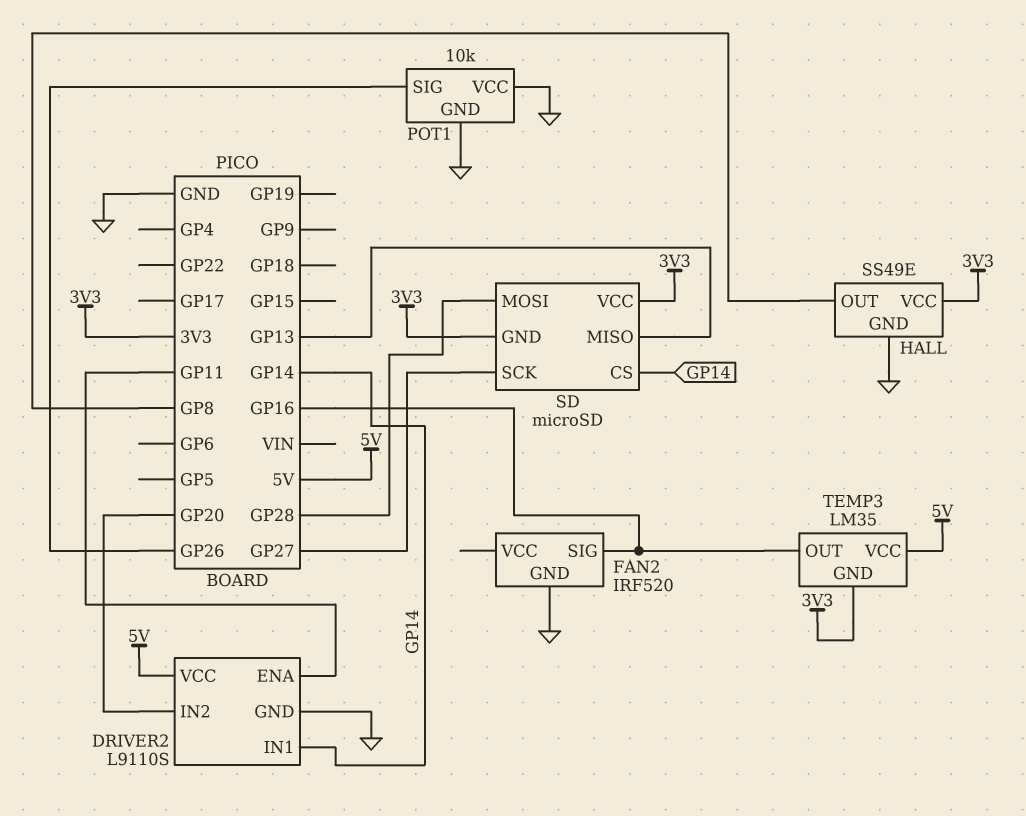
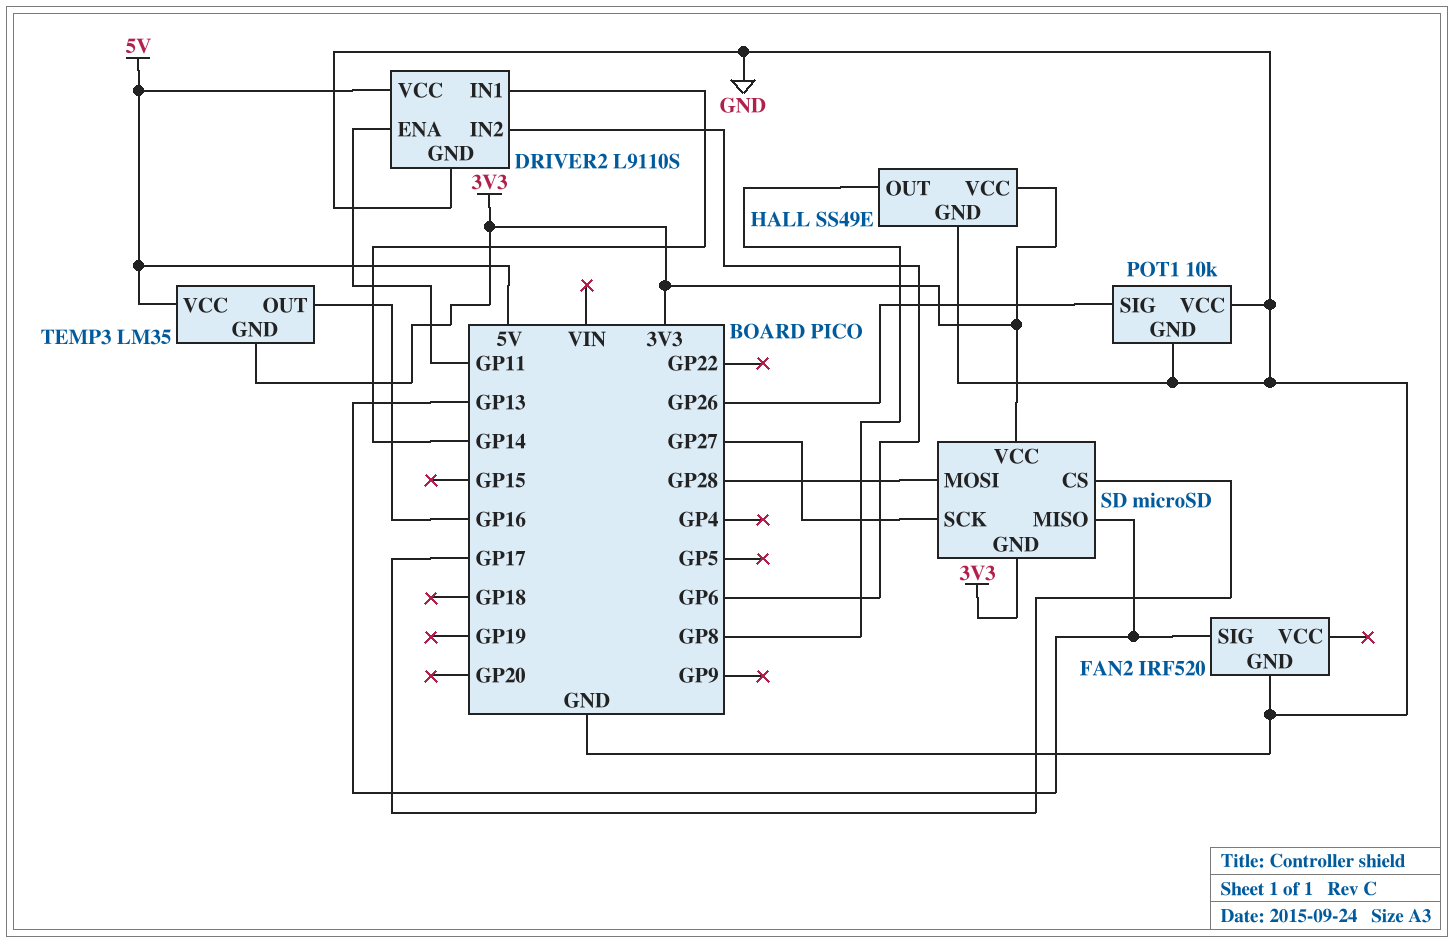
DRIVER2 pin IN2: GP20 -> GP6
FAN2 pin SIG: GP16 -> GP13
SD pin CS: GP14 -> GP17

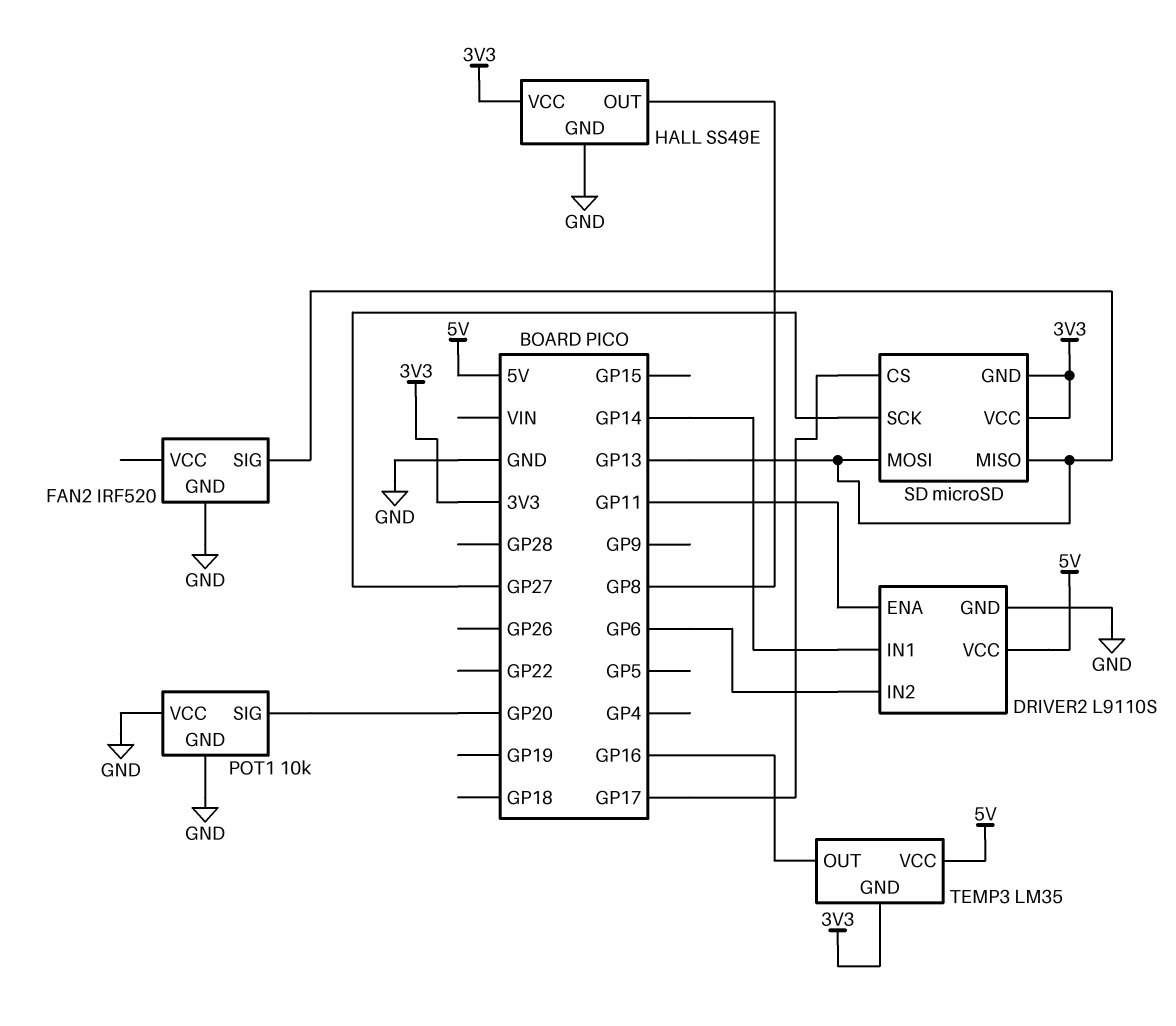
POT1 pin SIG: GP26 -> GP20
SD pin MOSI: GP28 -> GP13

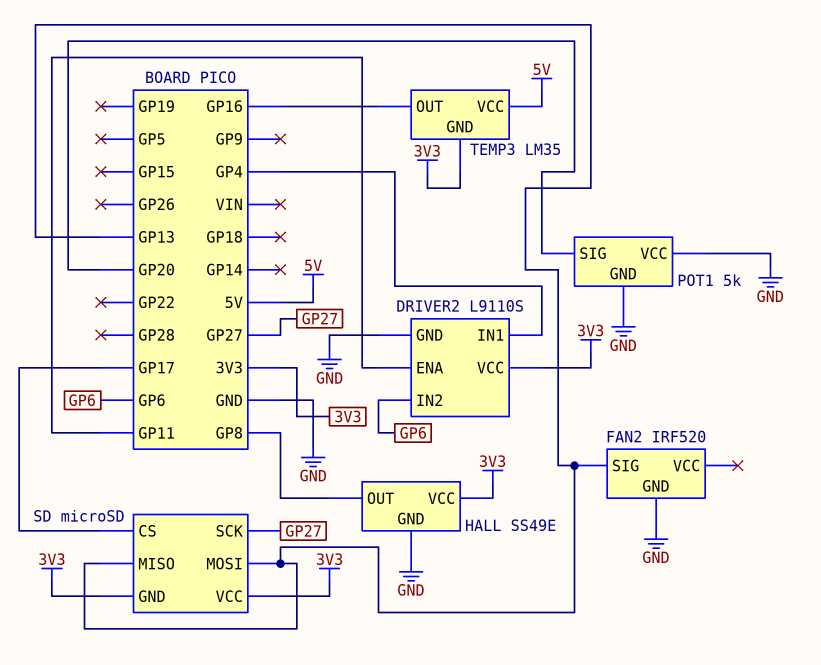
DRIVER2 pin IN1: GP14 -> GP4
DRIVER2 pin VCC: 5V -> 3V3
POT1: 10k -> 5k

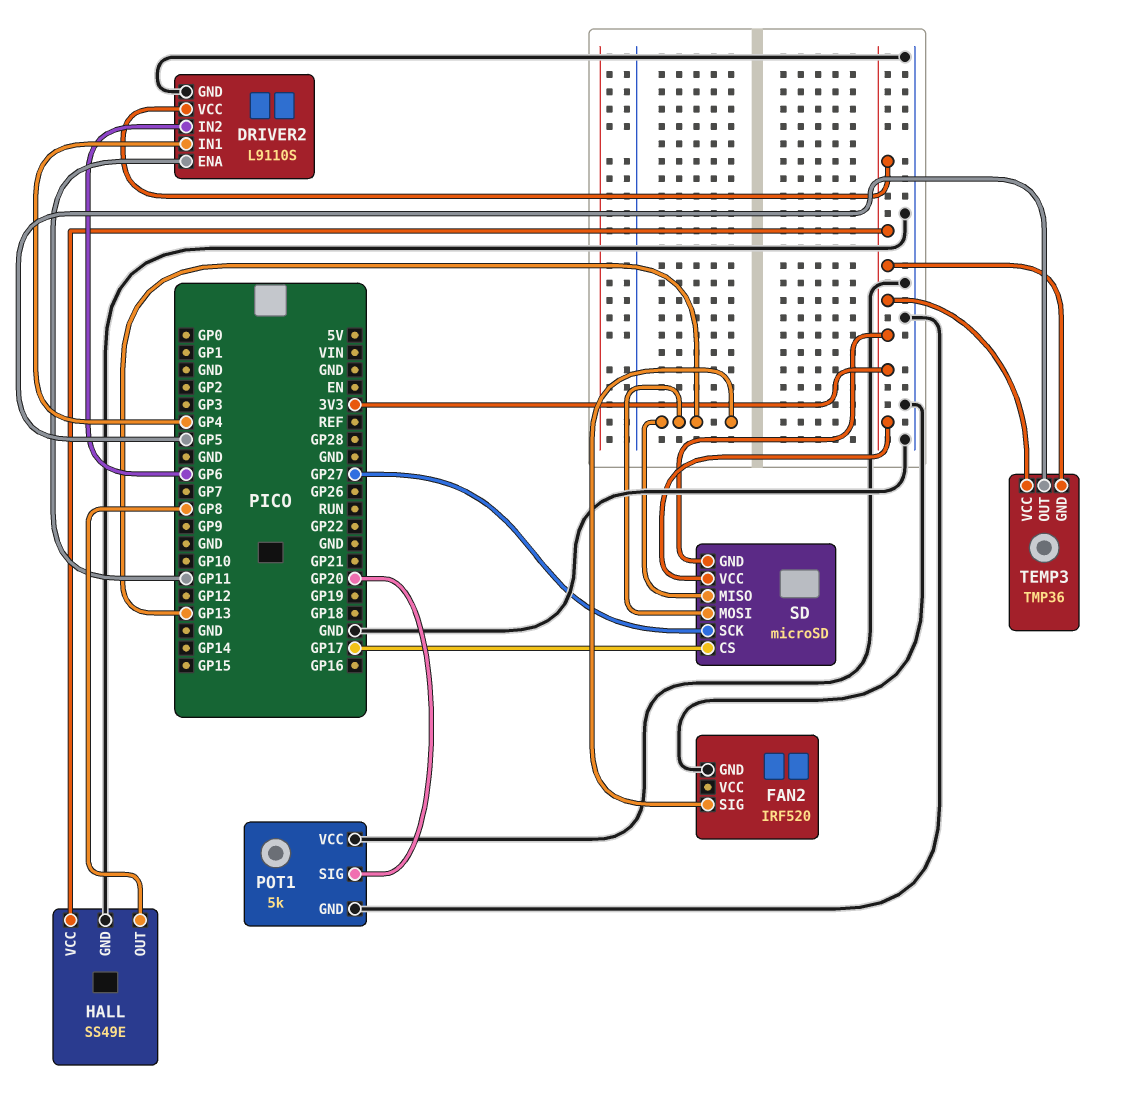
TEMP3: LM35 -> TMP36
TEMP3 pin OUT: GP16 -> GP5
TEMP3 pin VCC: 5V -> 3V3

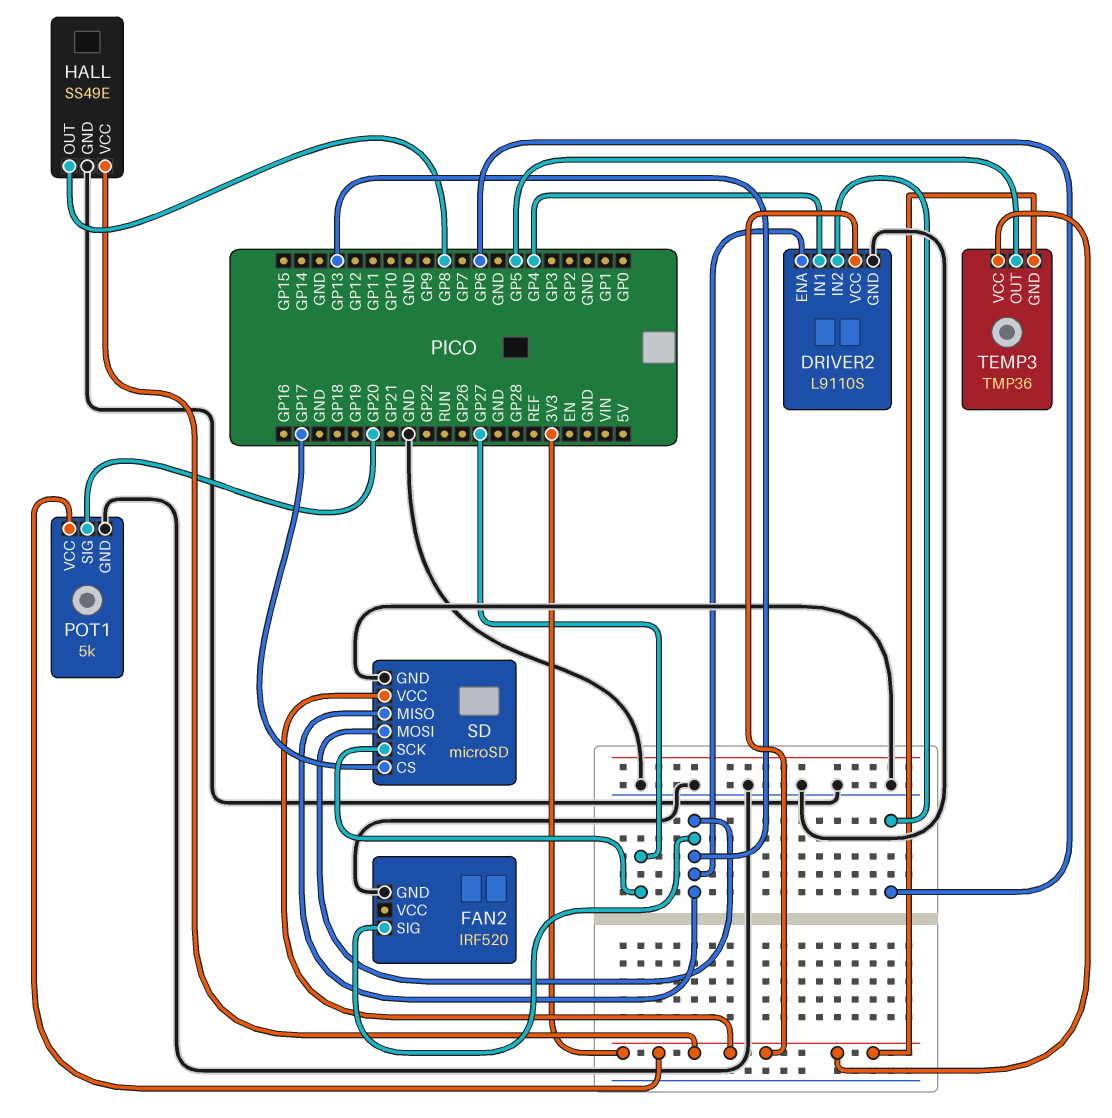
DRIVER2 pin ENA: GP11 -> GP13
POT1 pin VCC: GND -> 3V3
SD pin GND: 3V3 -> GND

